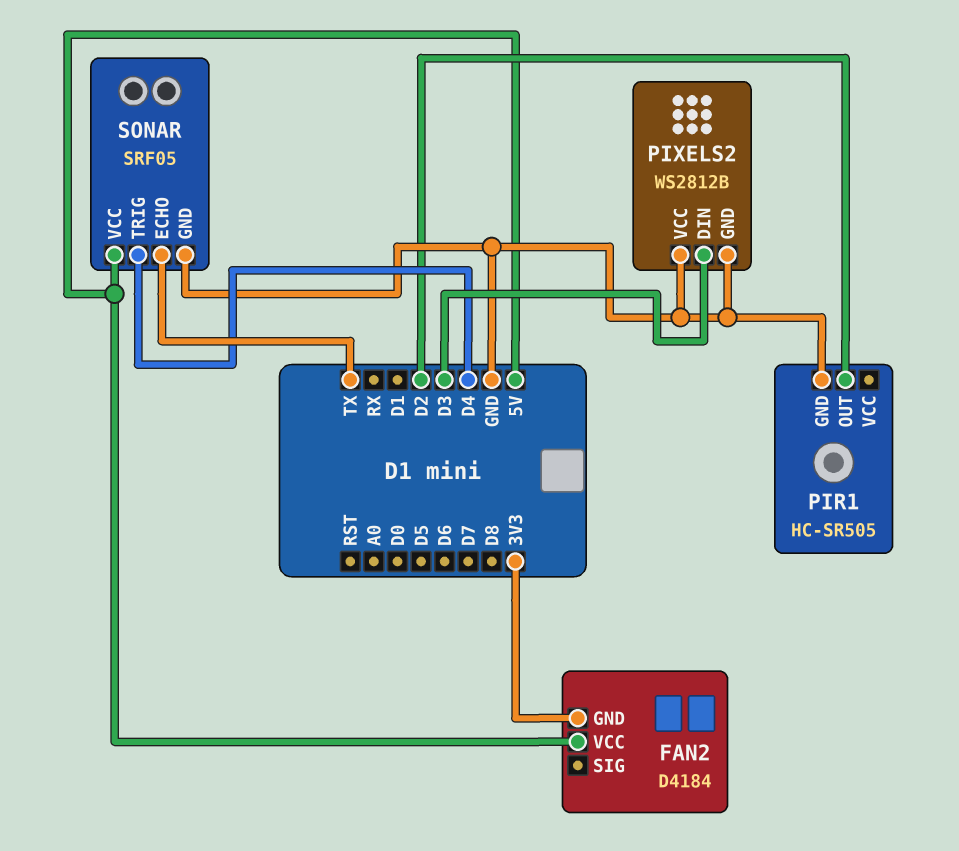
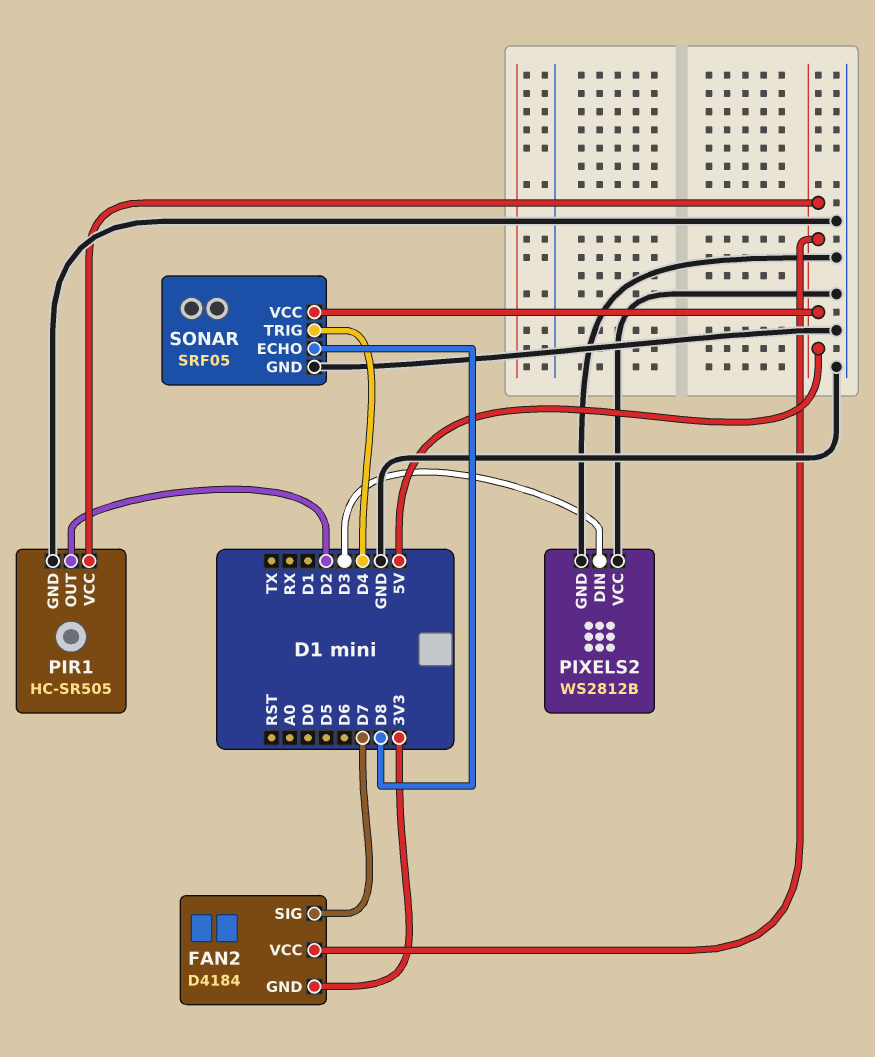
FAN2 pin SIG: none -> D7
PIR1 pin VCC: none -> 5V
SONAR pin ECHO: TX -> D8

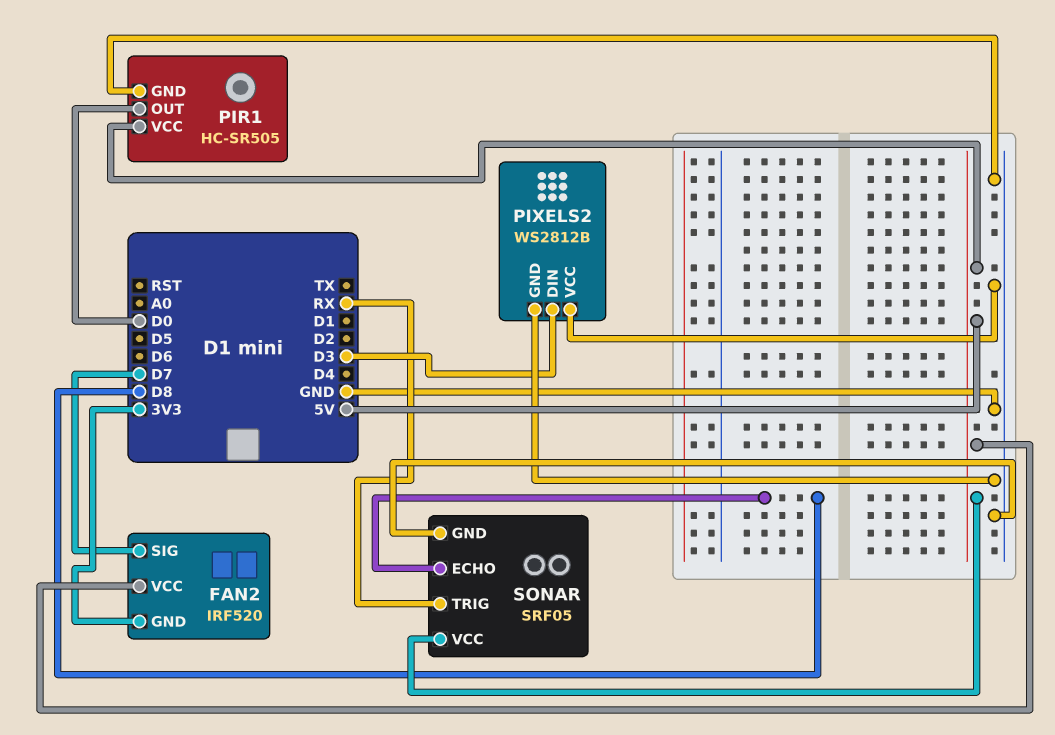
FAN2: D4184 -> IRF520
PIR1 pin OUT: D2 -> D0
SONAR pin TRIG: D4 -> RX

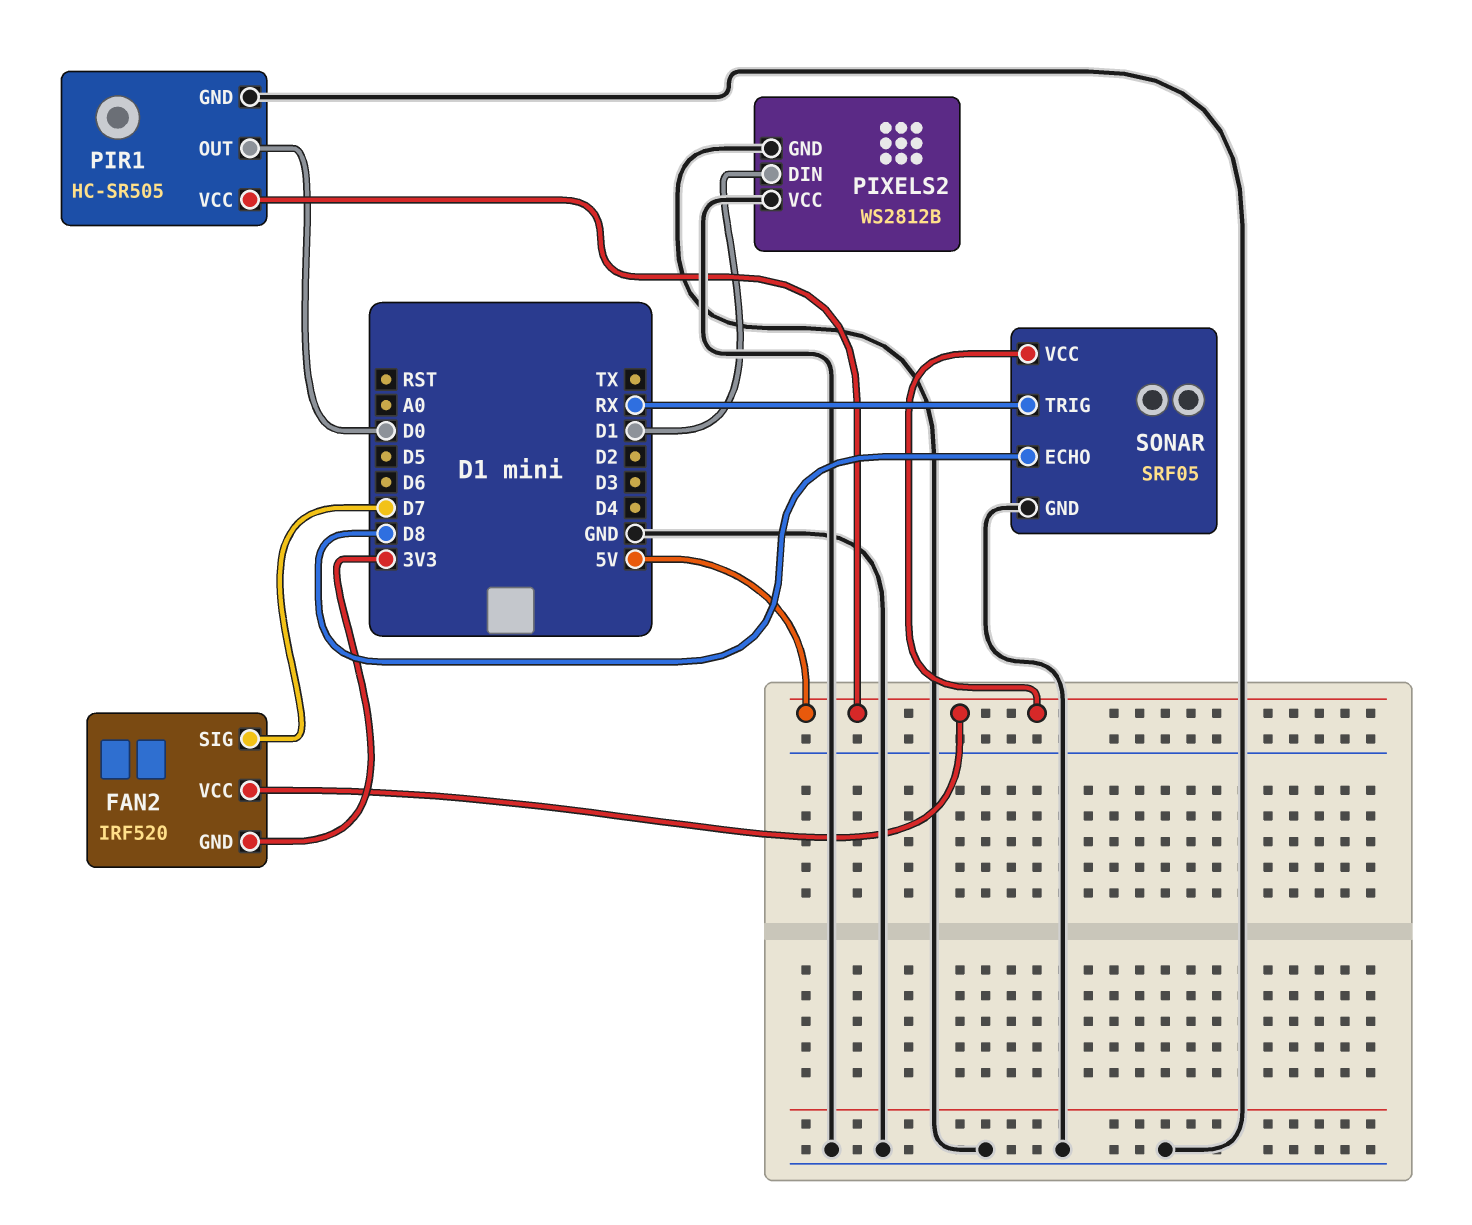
PIXELS2 pin DIN: D3 -> D1

